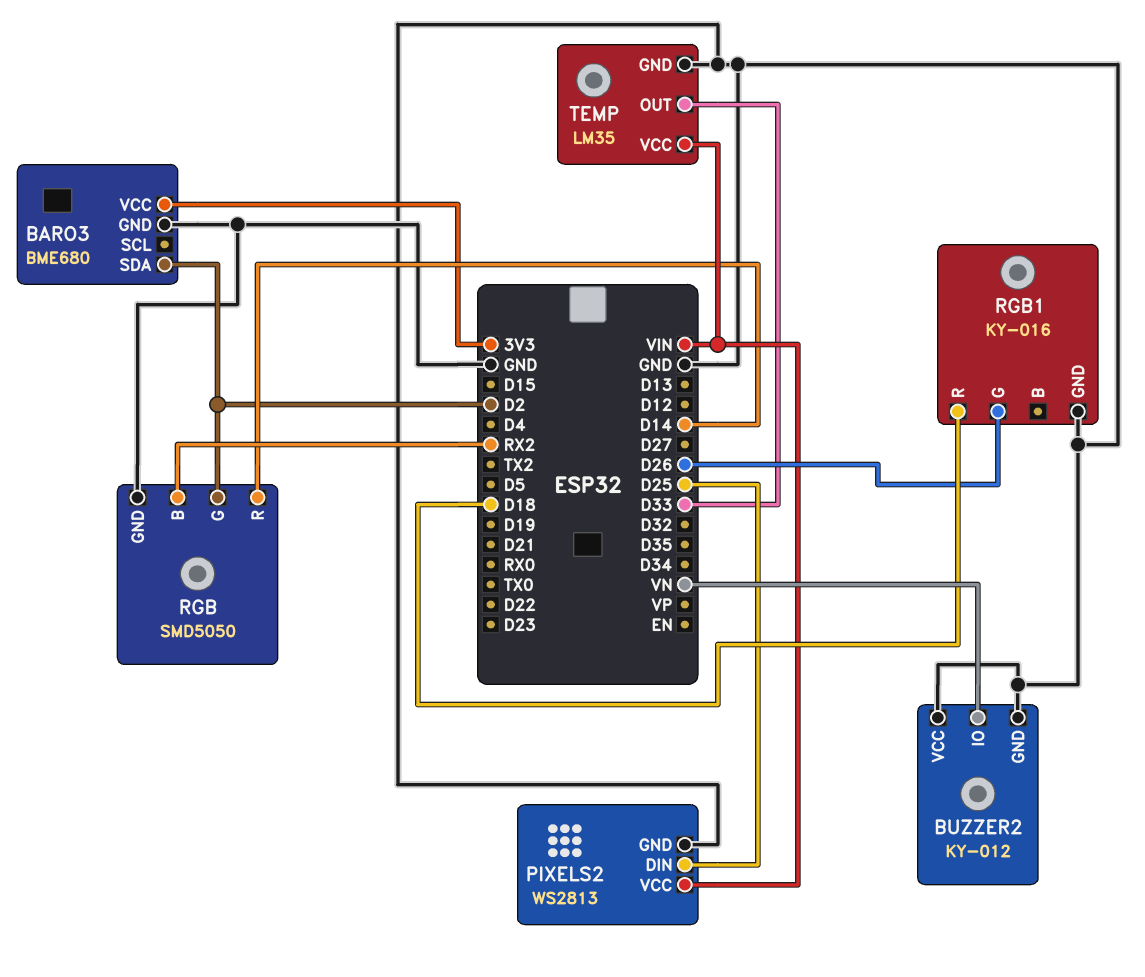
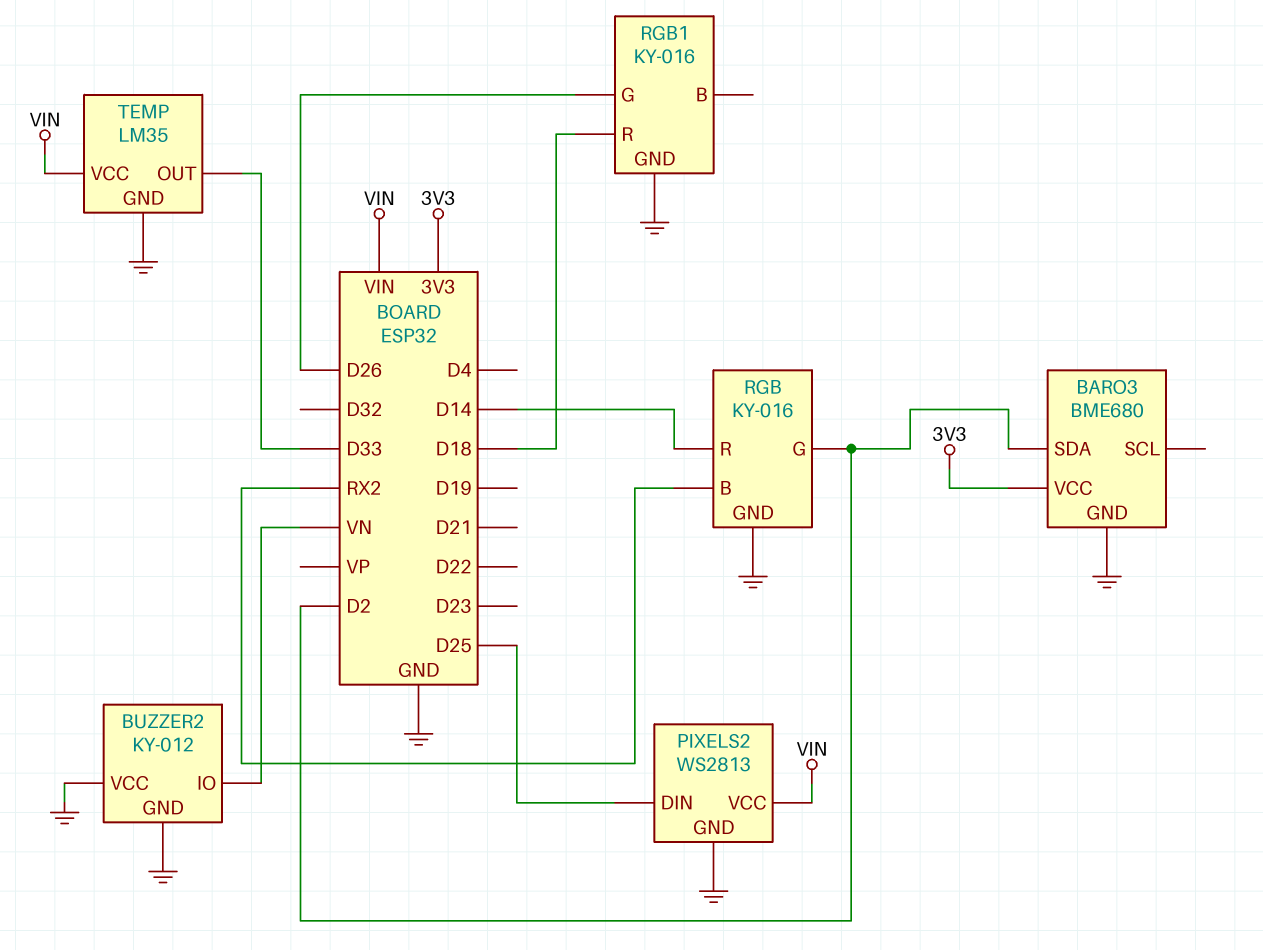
RGB: SMD5050 -> KY-016

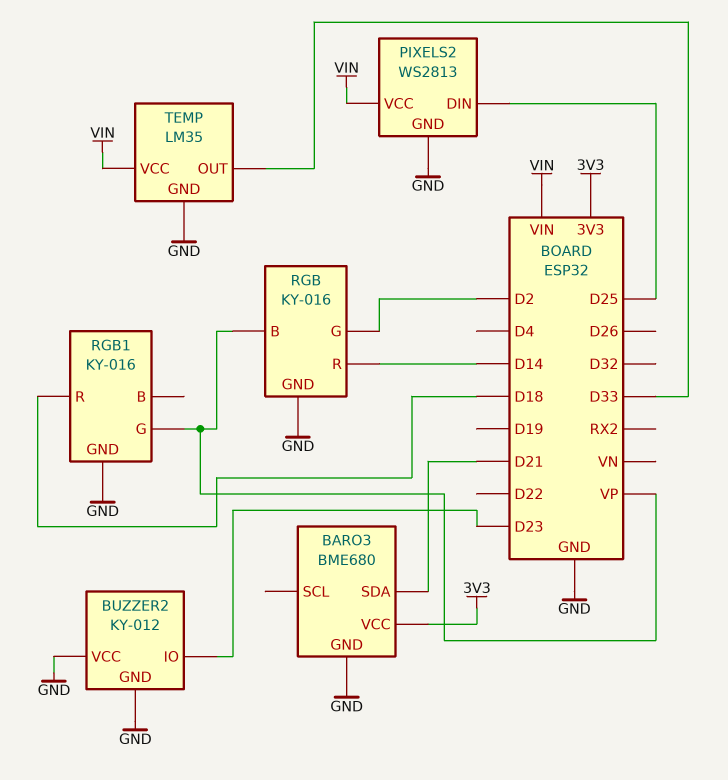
BARO3 pin SDA: D2 -> D21
BUZZER2 pin IO: VN -> D23
RGB pin B: RX2 -> VP
RGB1 pin G: D26 -> VP

